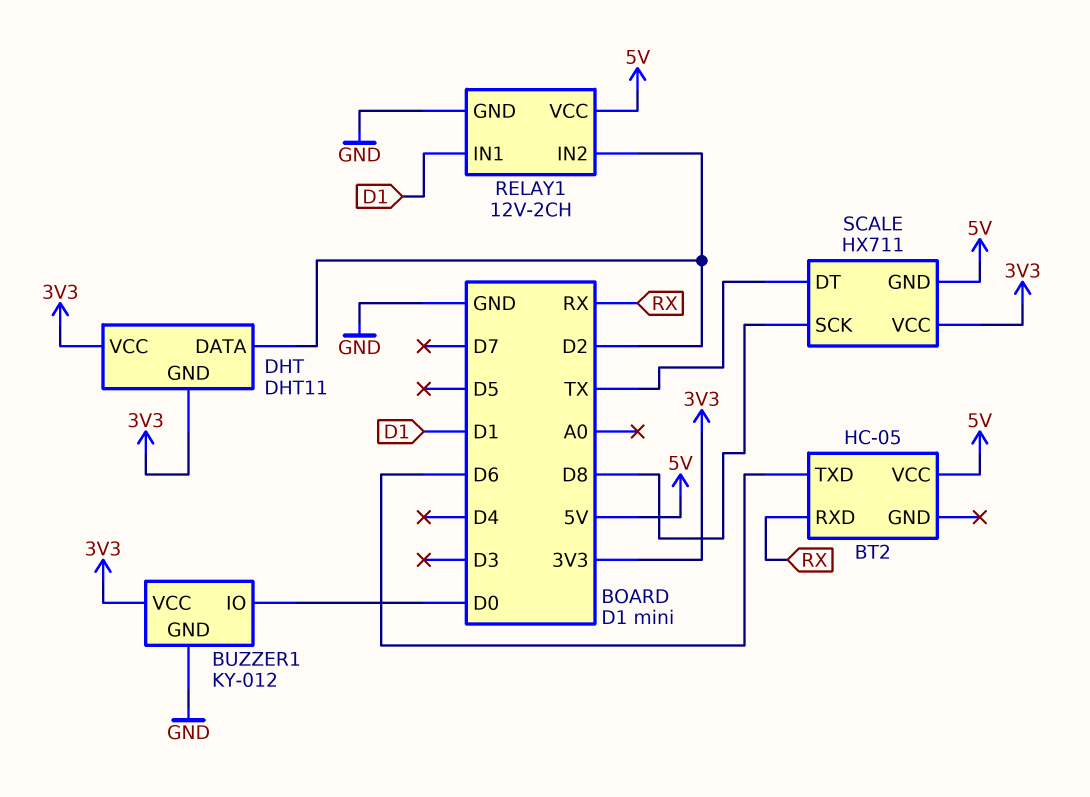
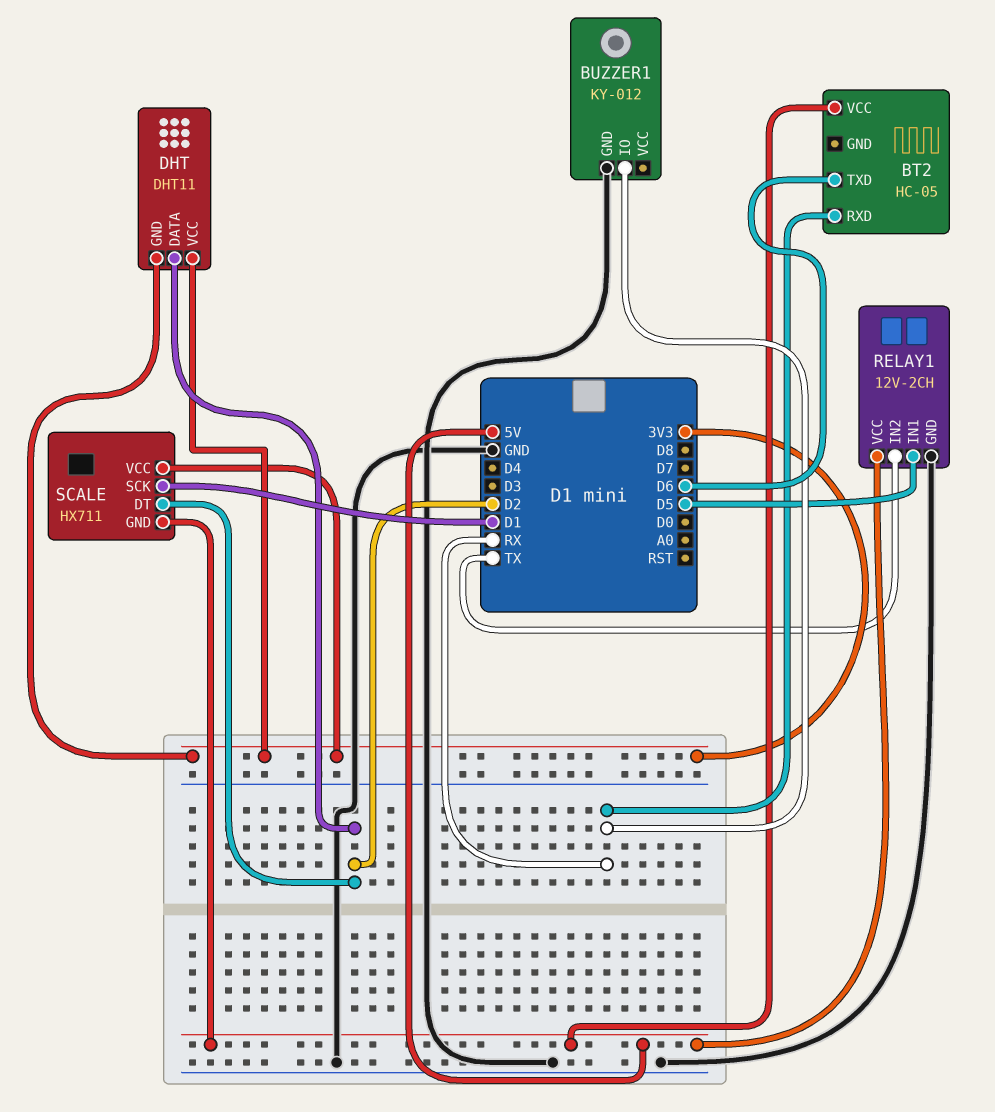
BUZZER1 pin IO: D0 -> RX
BUZZER1 pin VCC: 3V3 -> none
RELAY1 pin IN1: D1 -> D5
RELAY1 pin IN2: D2 -> TX
SCALE pin DT: TX -> D2
SCALE pin SCK: D8 -> D1

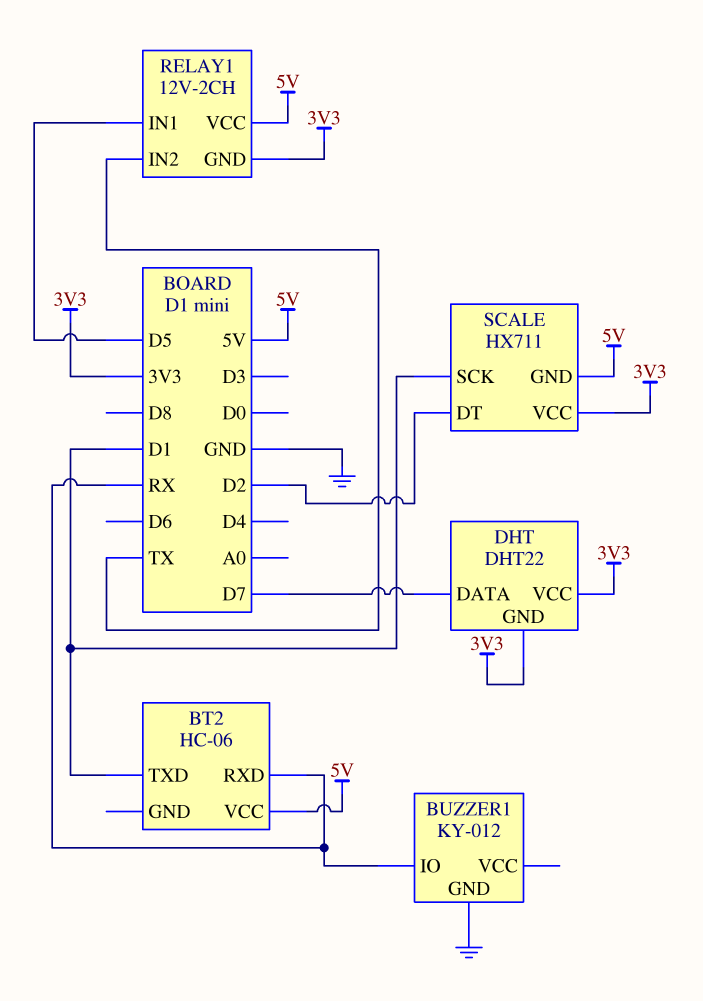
BT2: HC-05 -> HC-06
BT2 pin TXD: D6 -> D1
DHT: DHT11 -> DHT22
DHT pin DATA: D2 -> D7
RELAY1 pin GND: GND -> 3V3

